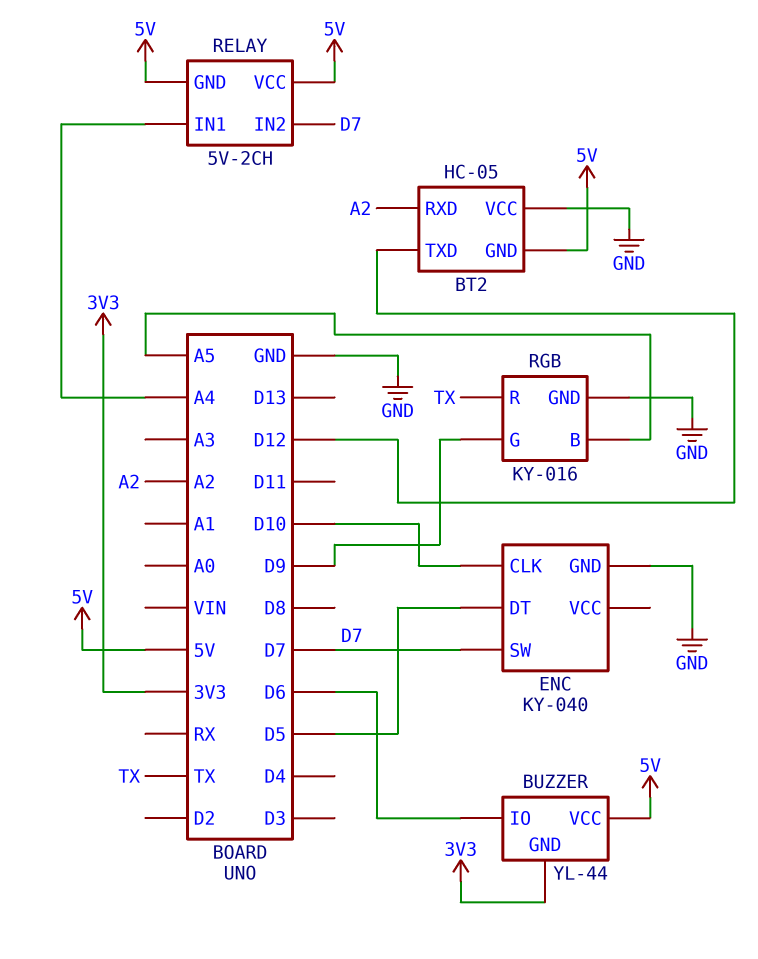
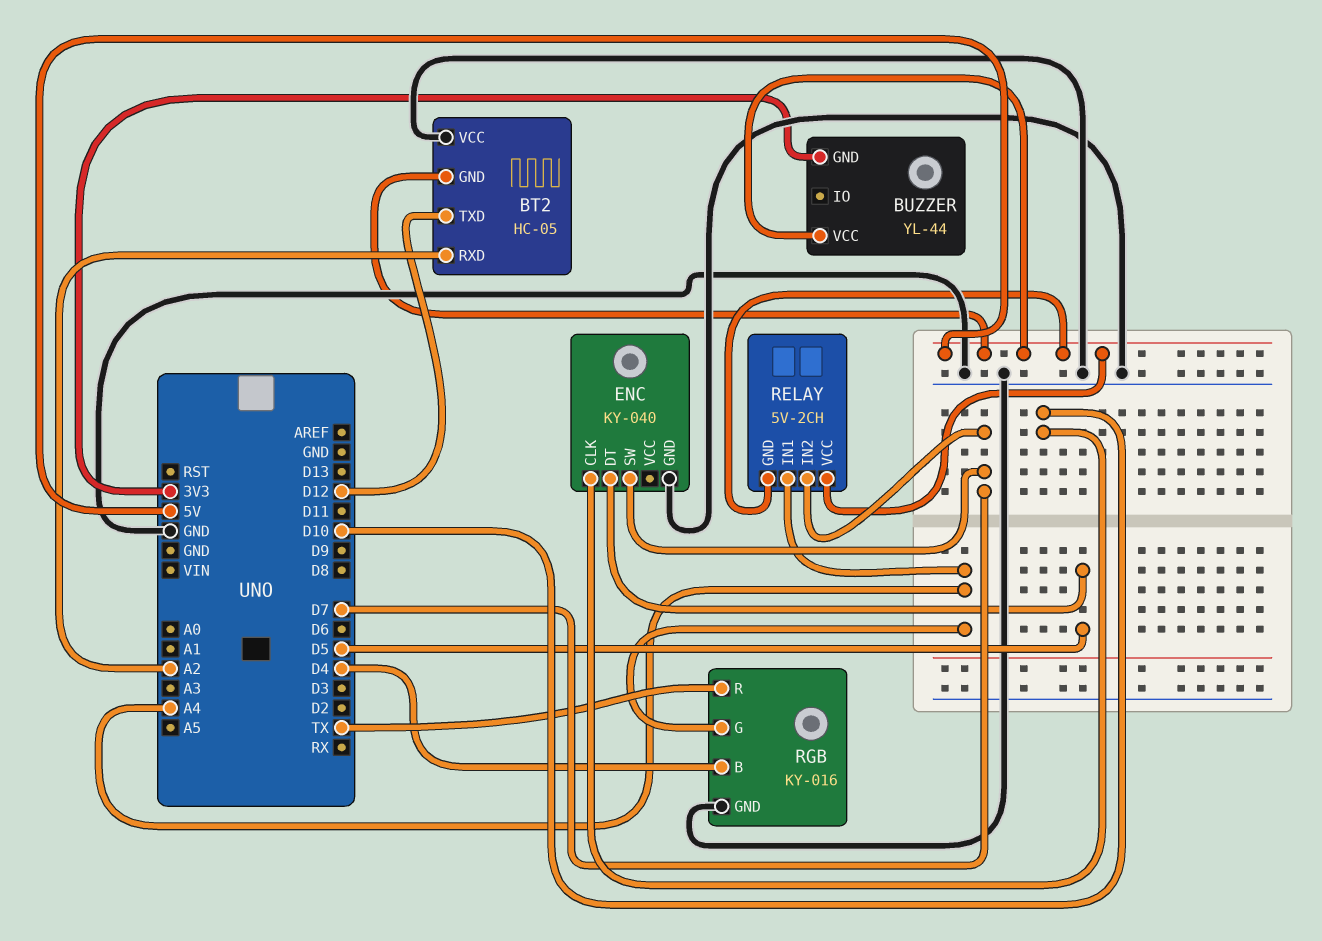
BUZZER pin IO: D6 -> none
RGB pin B: A5 -> D4
RGB pin G: D9 -> A4

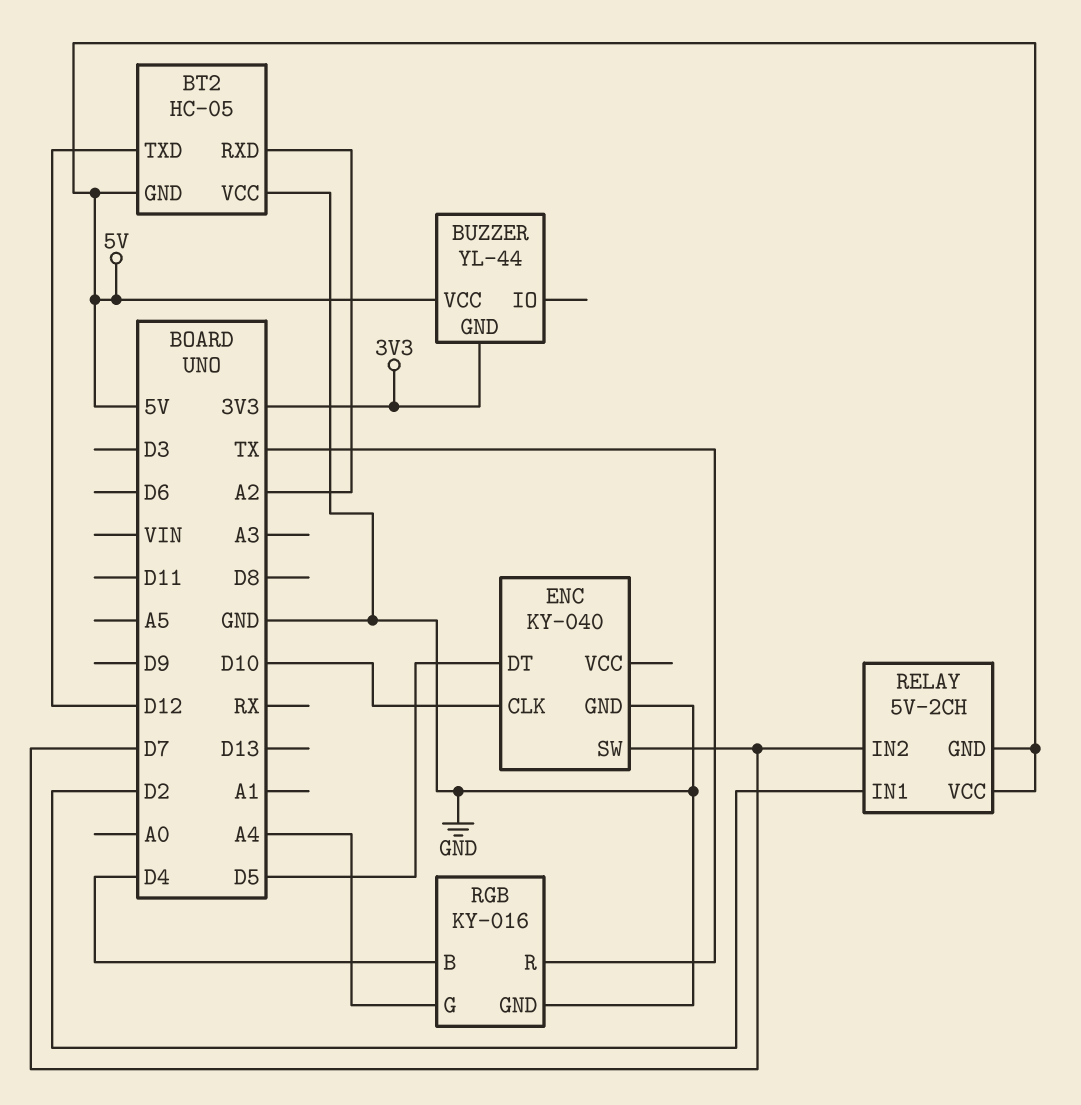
RELAY pin IN1: A4 -> D2

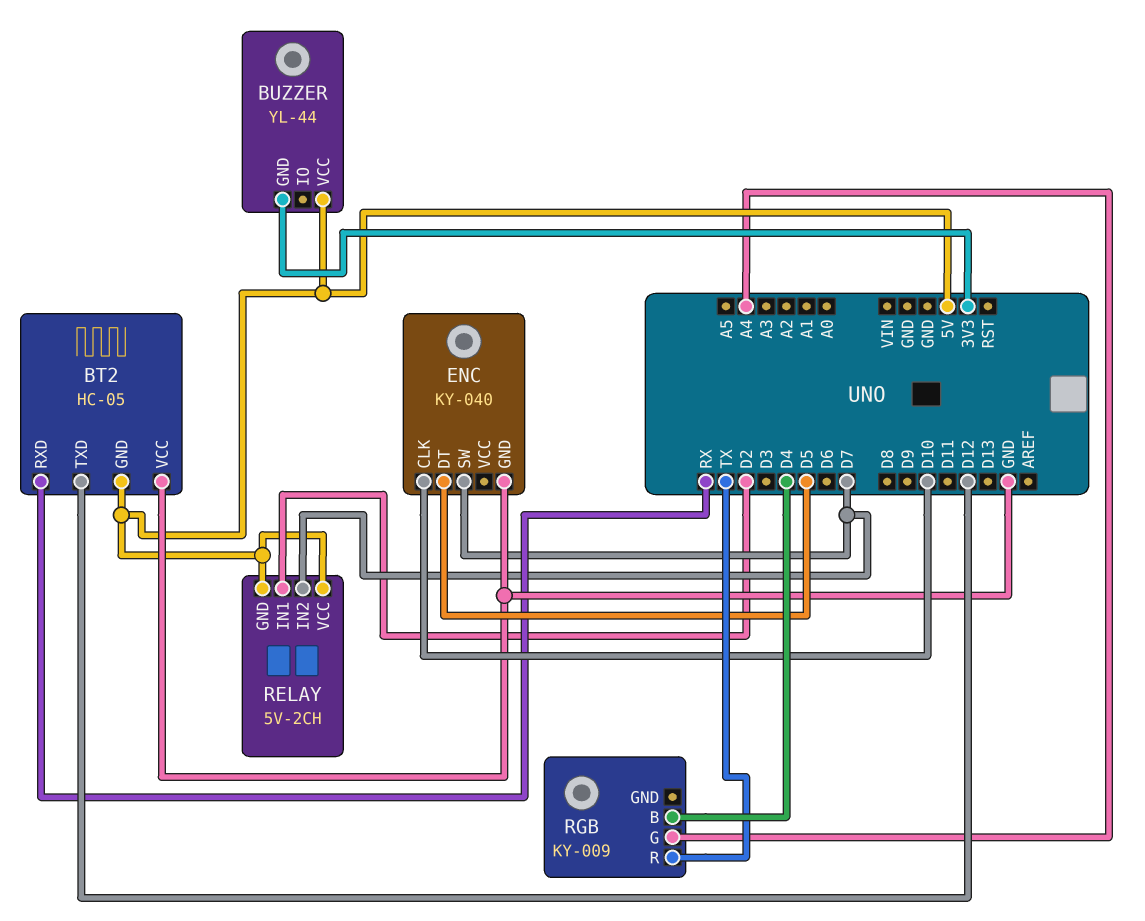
BT2 pin RXD: A2 -> RX
RGB: KY-016 -> KY-009
RGB pin GND: GND -> none

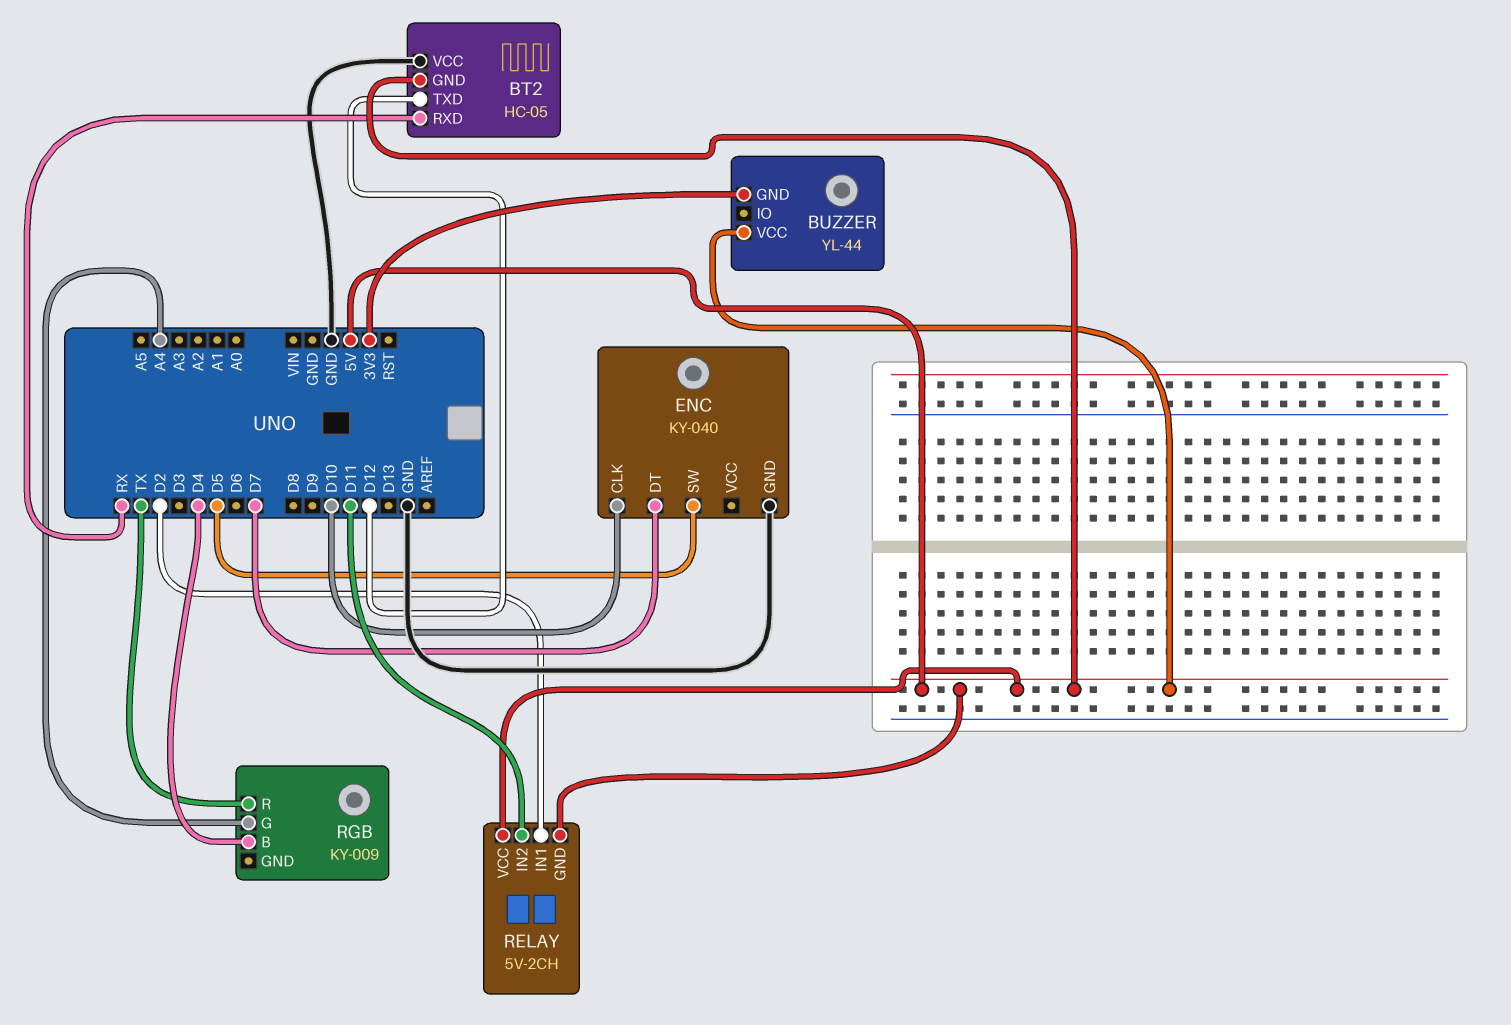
ENC pin DT: D5 -> D7
ENC pin SW: D7 -> D5
RELAY pin IN2: D7 -> D11

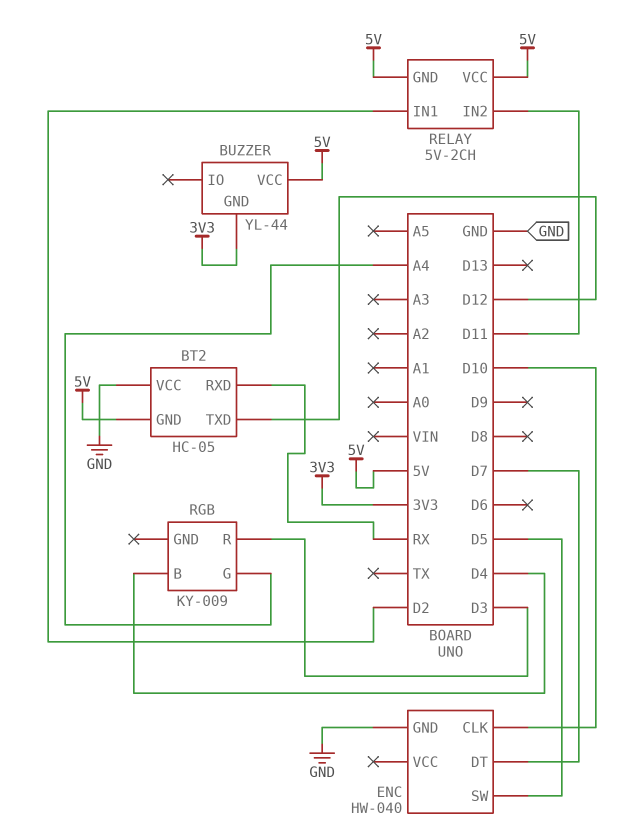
ENC: KY-040 -> HW-040
RGB pin R: TX -> D3

